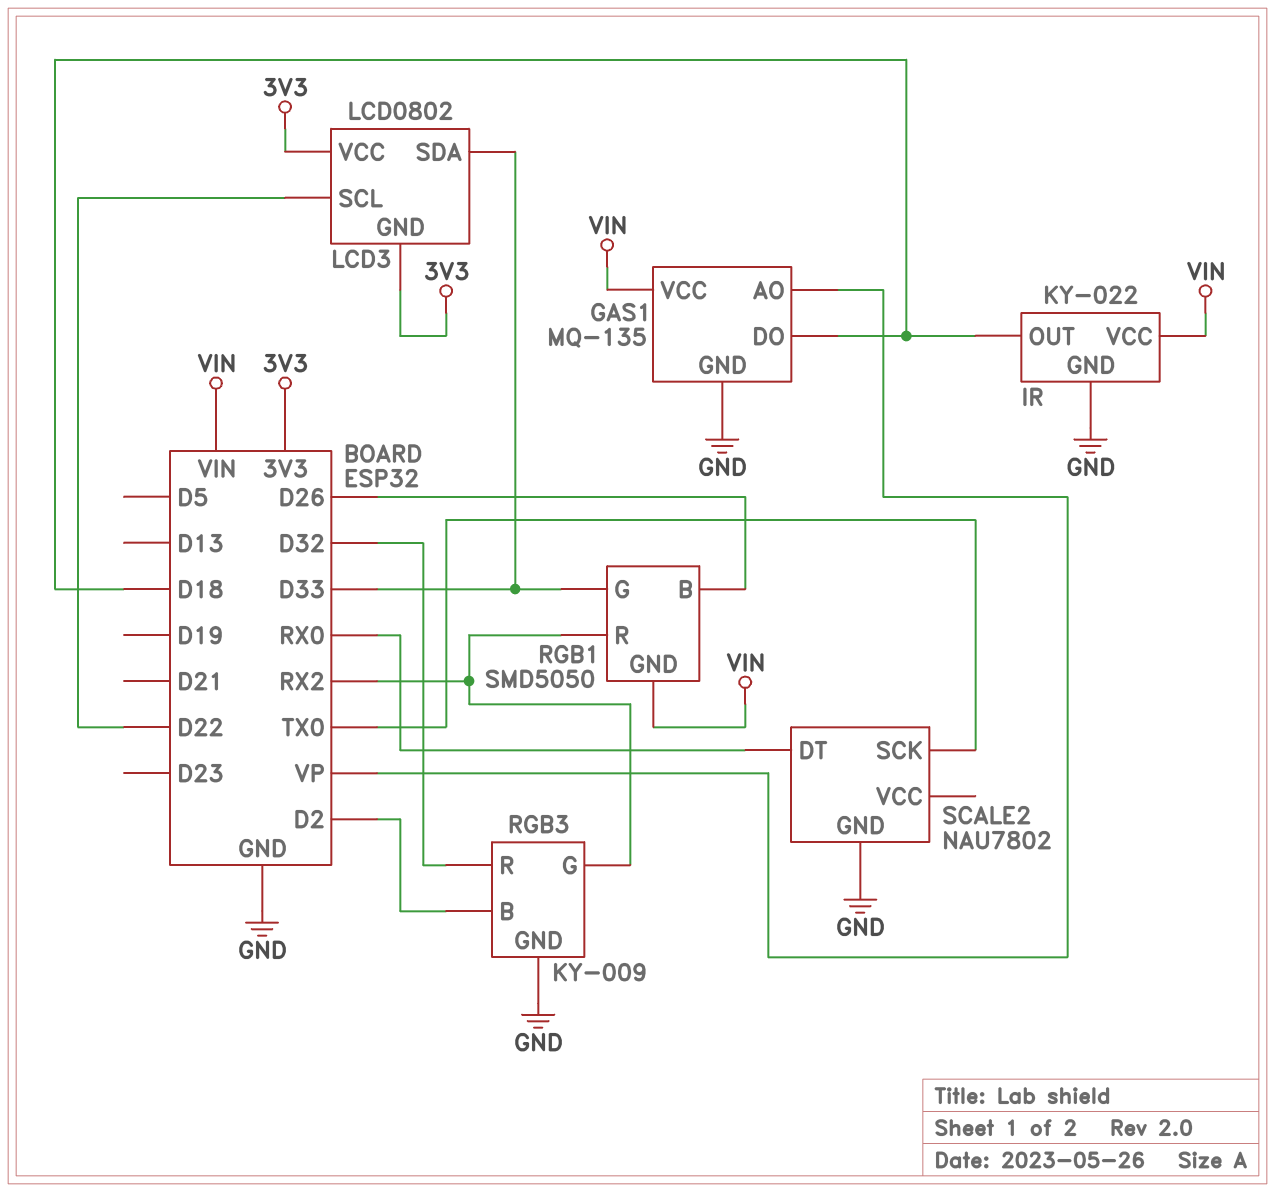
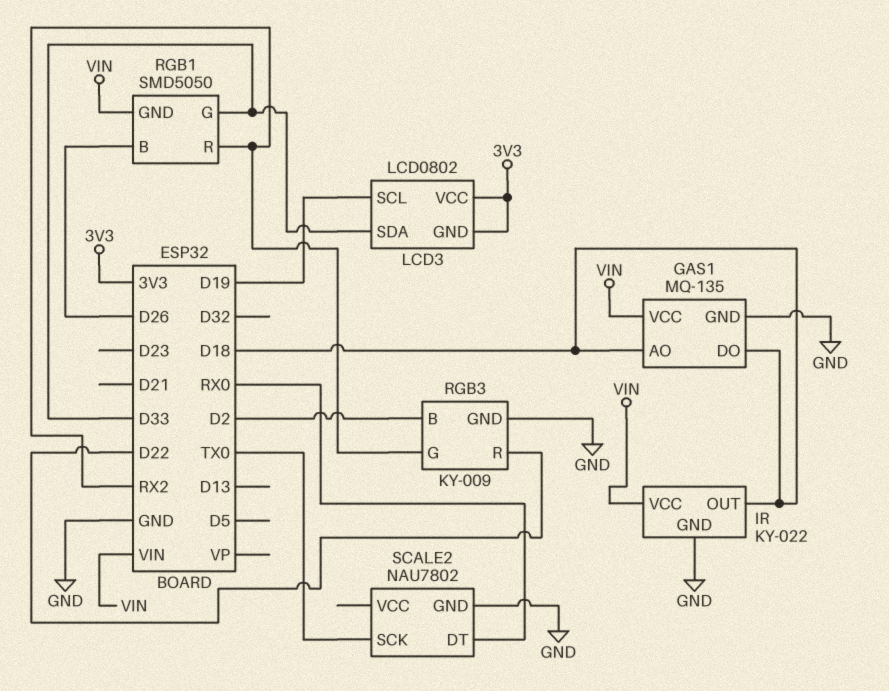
GAS1 pin AO: VP -> D18
LCD3 pin SCL: D22 -> D19
RGB3 pin R: D32 -> D22

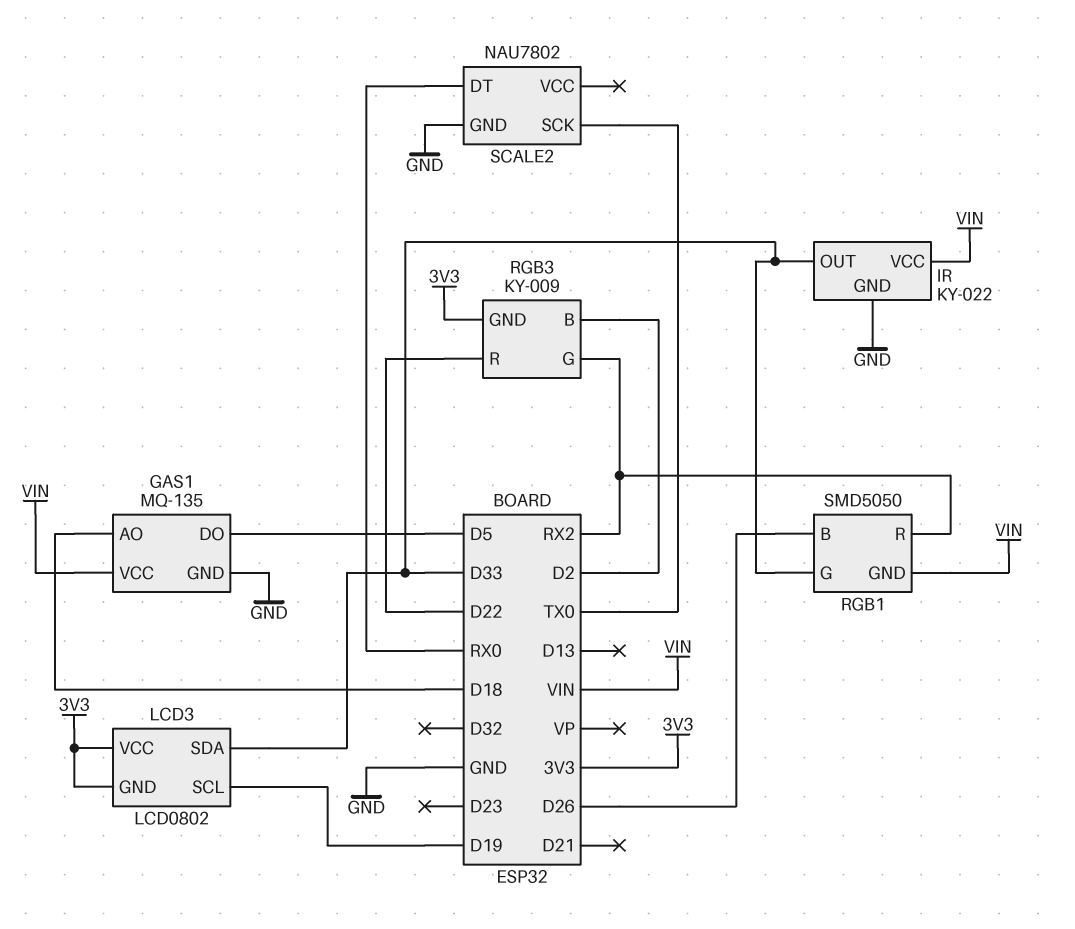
GAS1 pin DO: D18 -> D5
IR pin OUT: D18 -> D33
RGB3 pin GND: GND -> 3V3

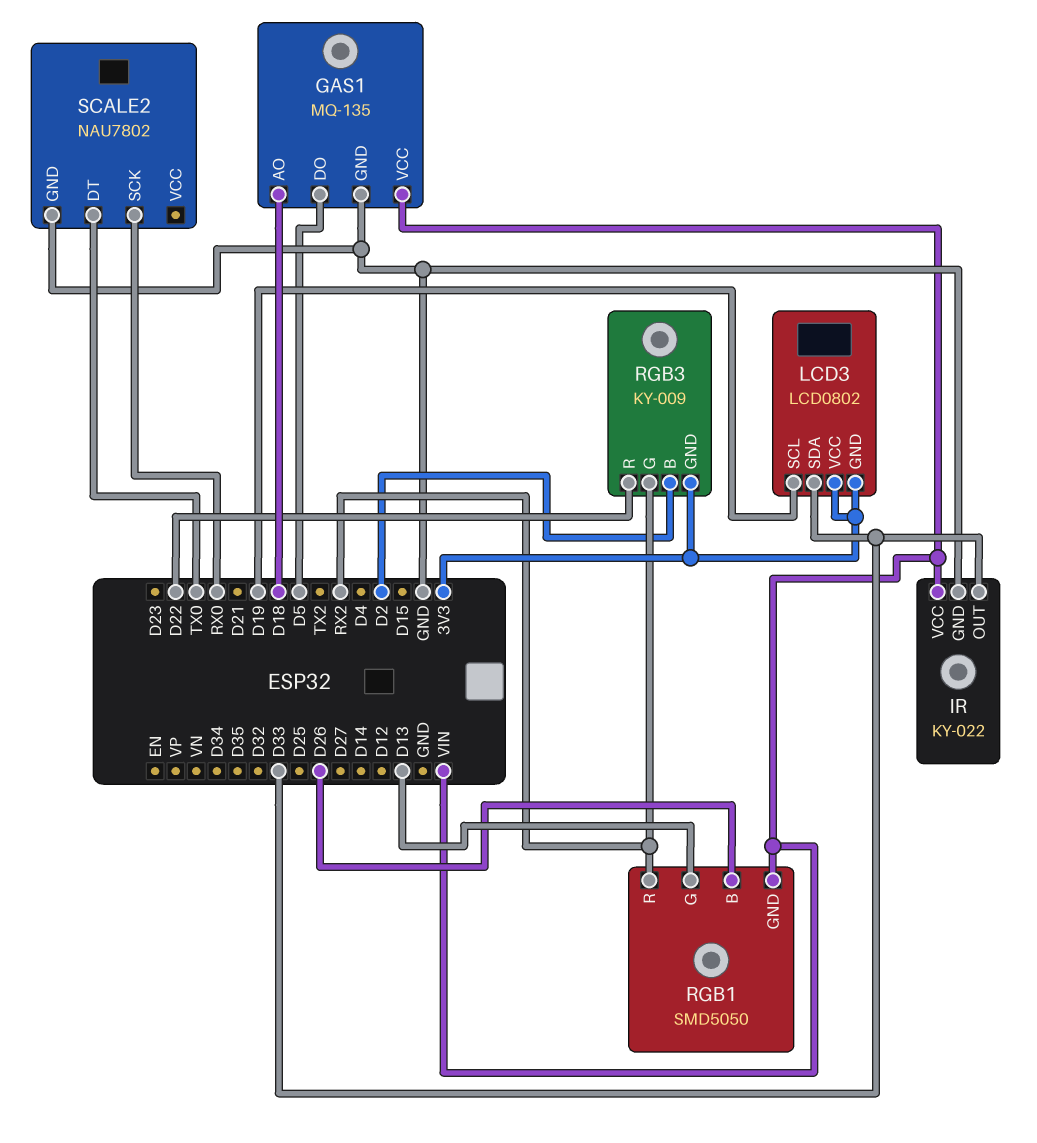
RGB1 pin G: D33 -> D13
SCALE2 pin DT: RX0 -> TX0
SCALE2 pin SCK: TX0 -> RX0

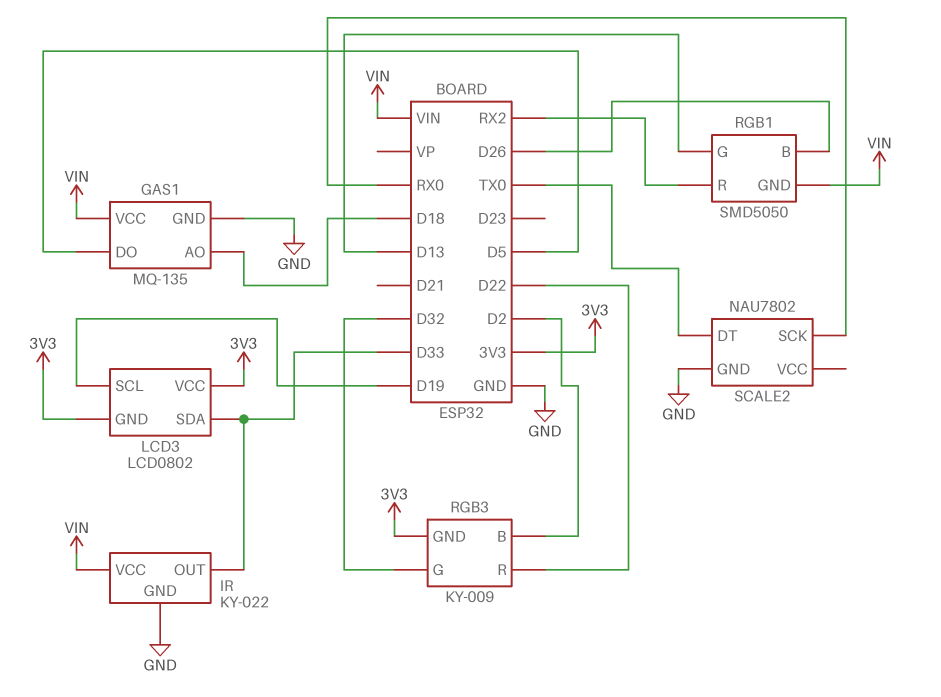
RGB3 pin G: RX2 -> D32

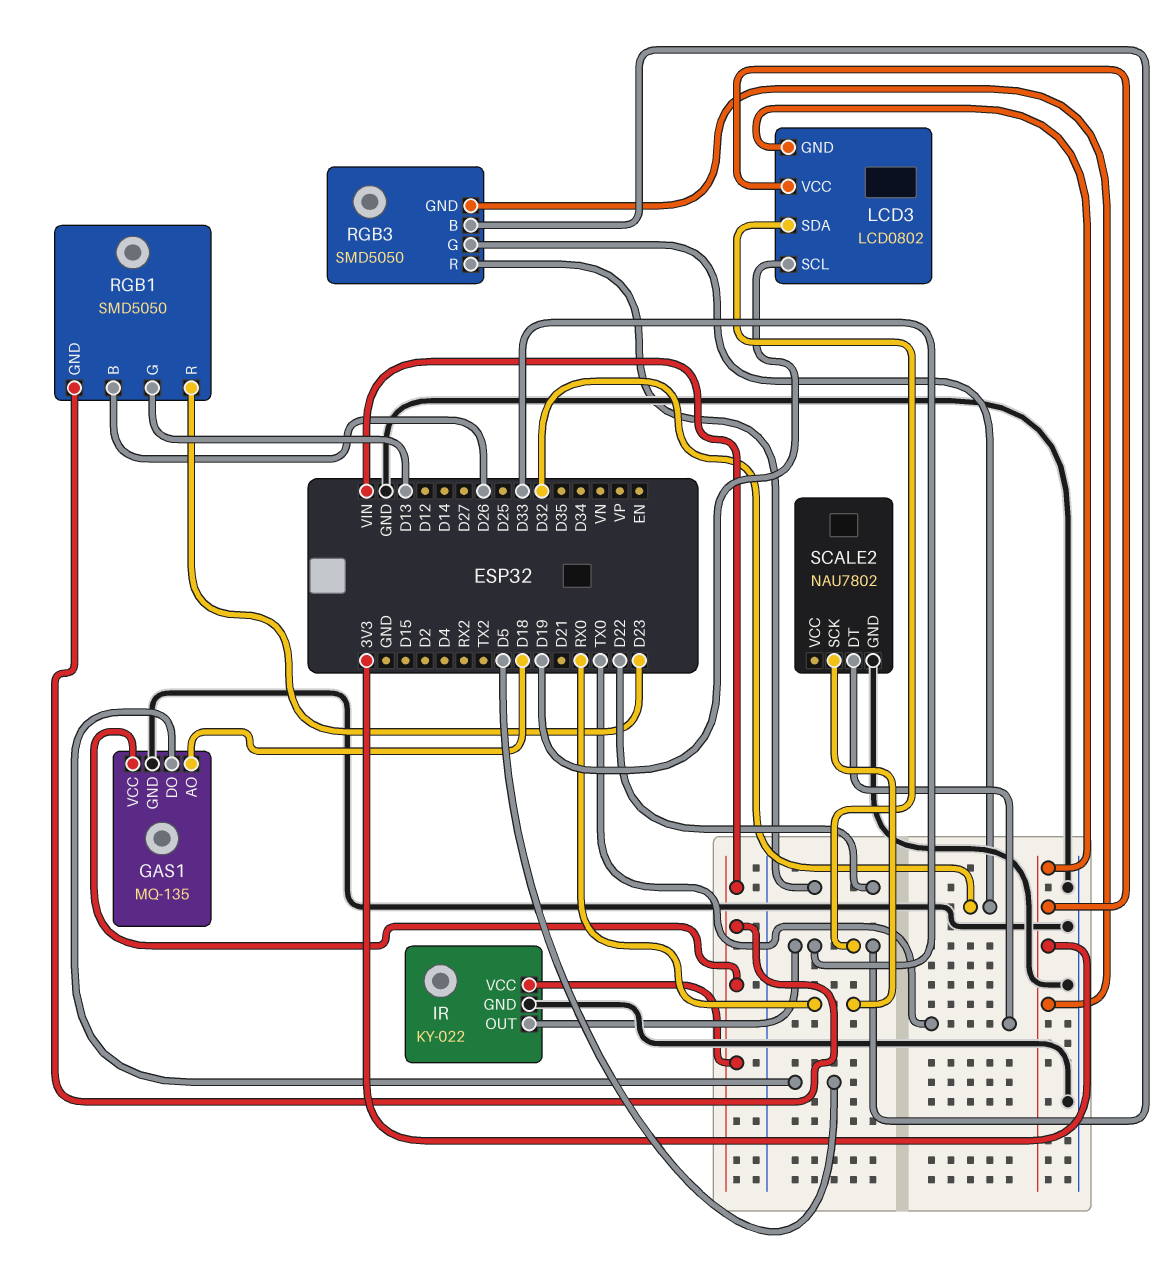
RGB1 pin R: RX2 -> D23
RGB3: KY-009 -> SMD5050
RGB3 pin B: D2 -> D33

